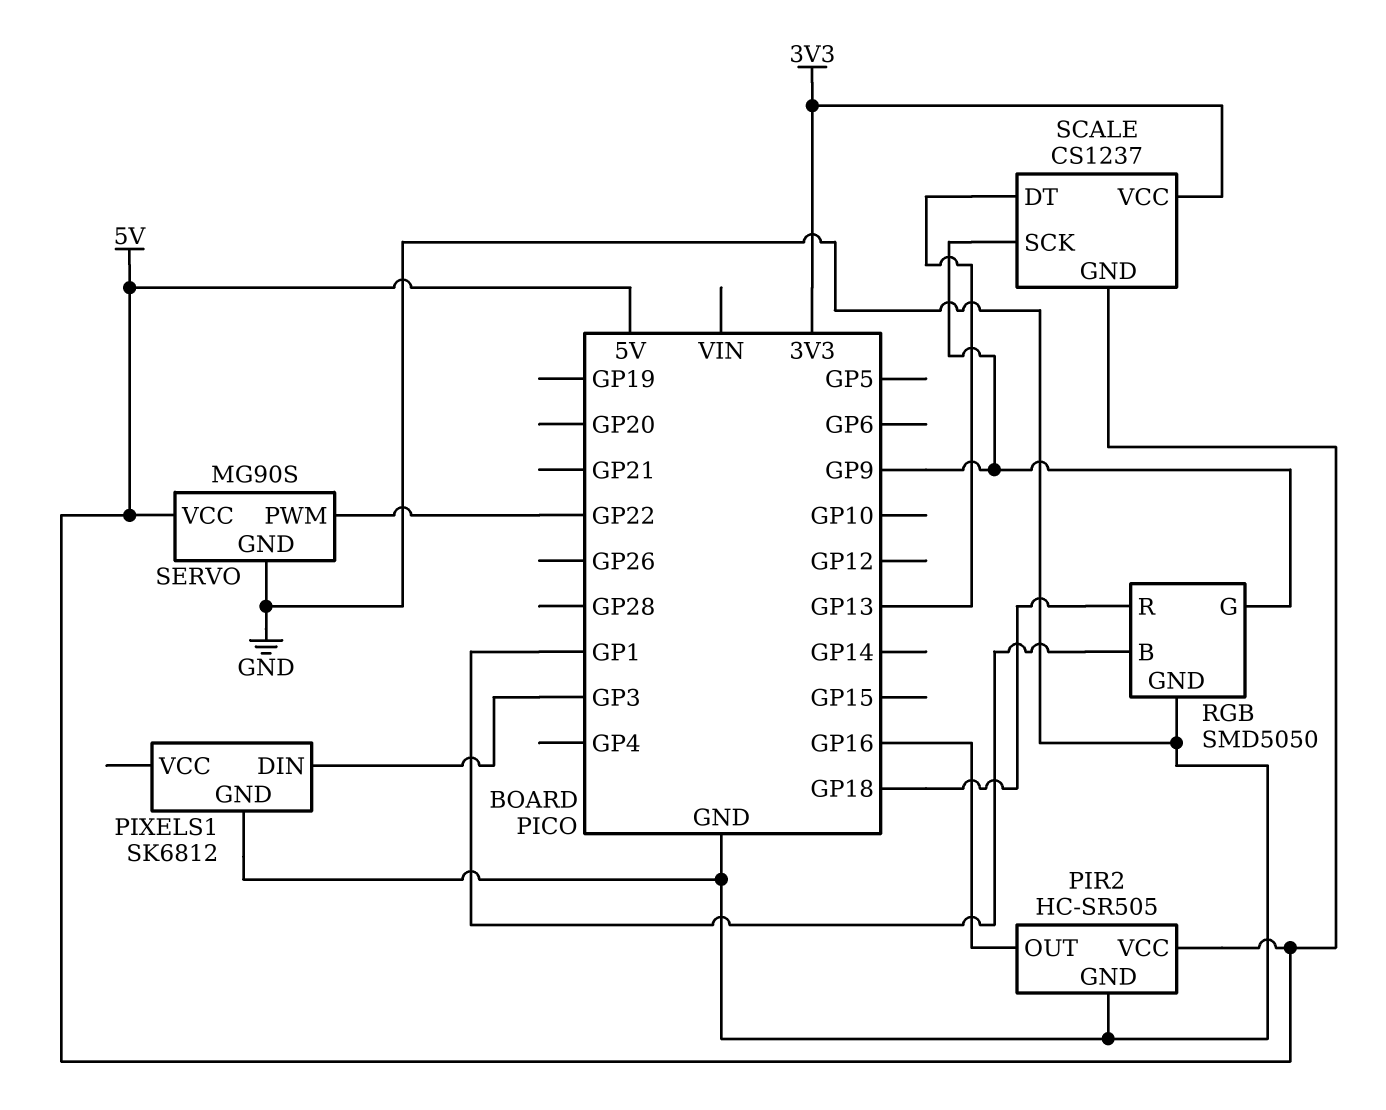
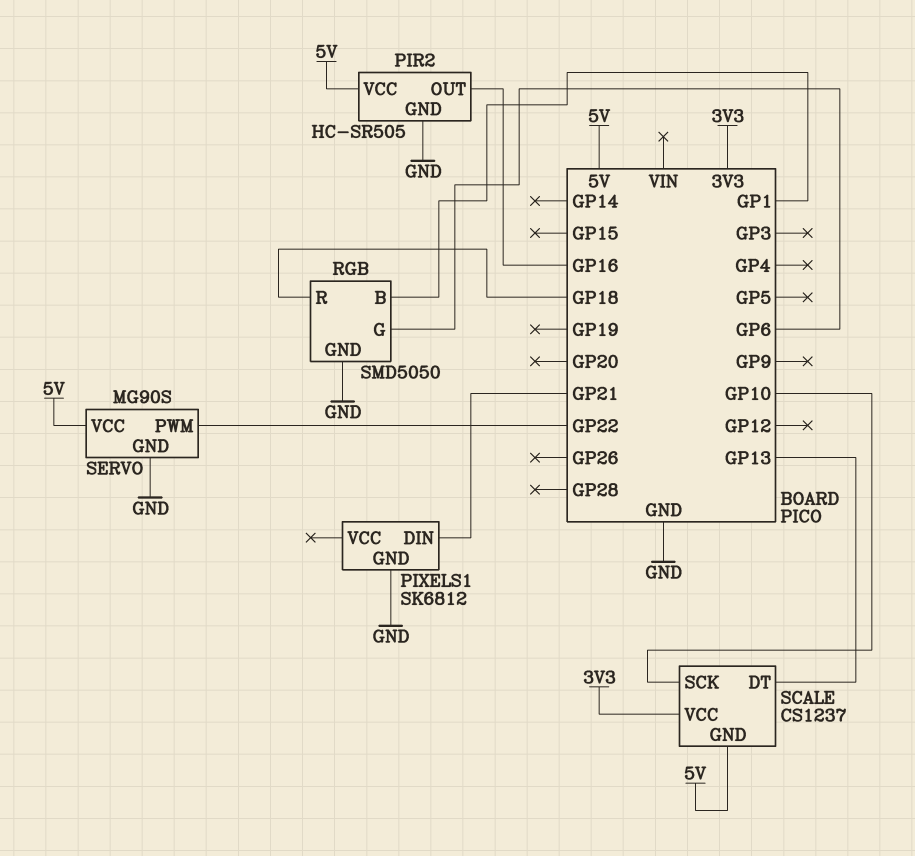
PIXELS1 pin DIN: GP3 -> GP21
RGB pin G: GP9 -> GP6
SCALE pin SCK: GP9 -> GP10

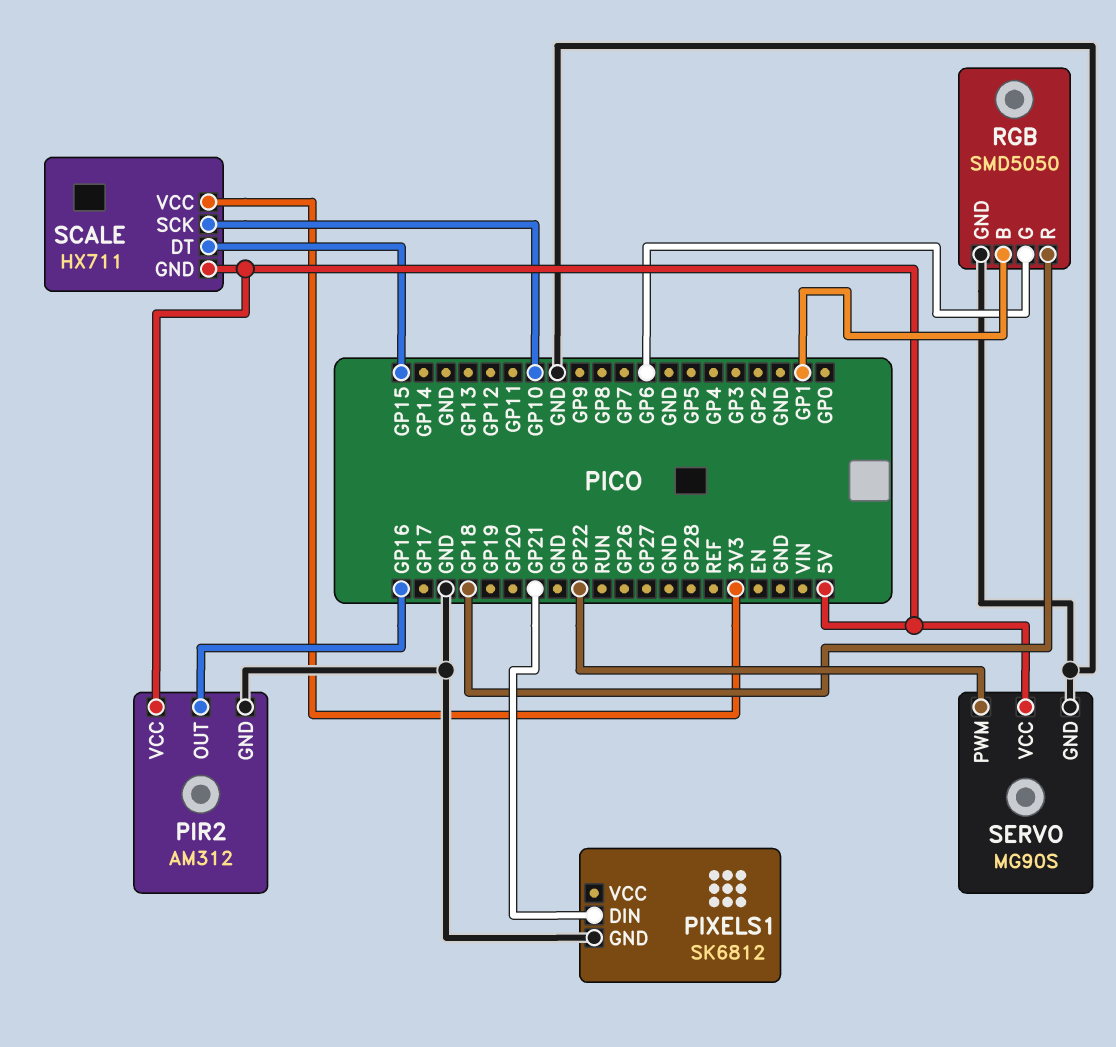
PIR2: HC-SR505 -> AM312
SCALE: CS1237 -> HX711
SCALE pin DT: GP13 -> GP15

